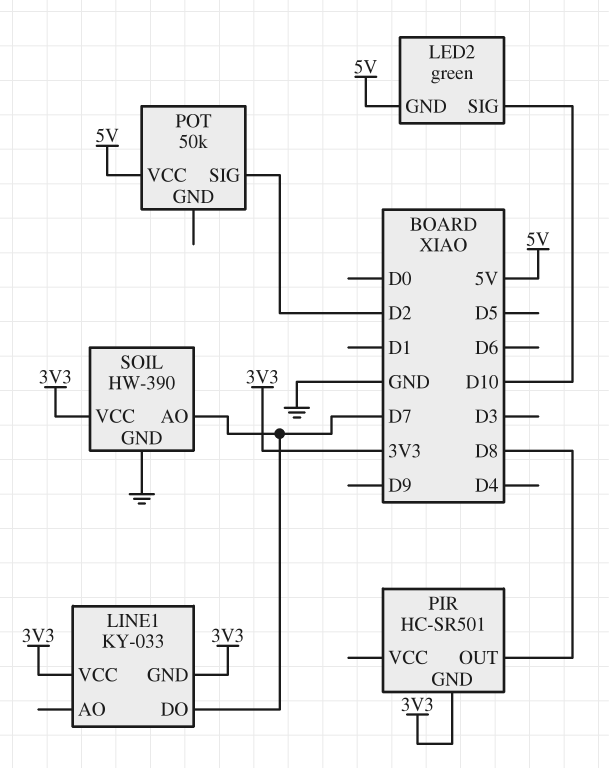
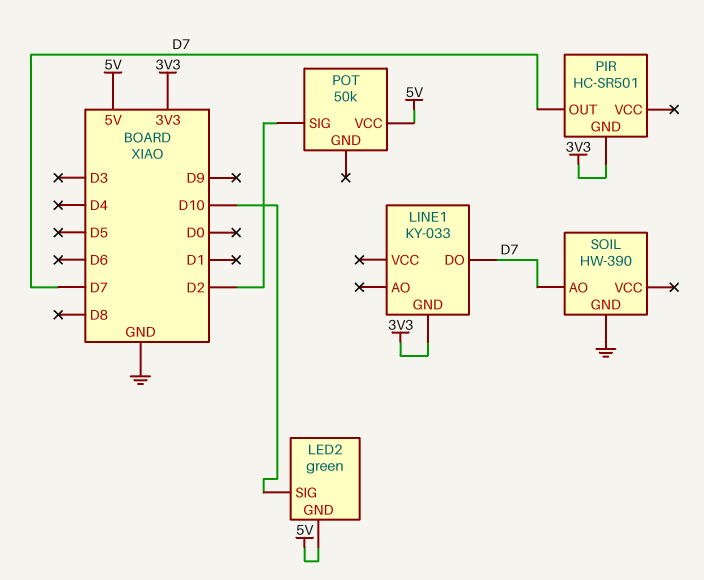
LINE1 pin VCC: 3V3 -> none
PIR pin OUT: D8 -> D7
SOIL pin VCC: 3V3 -> none

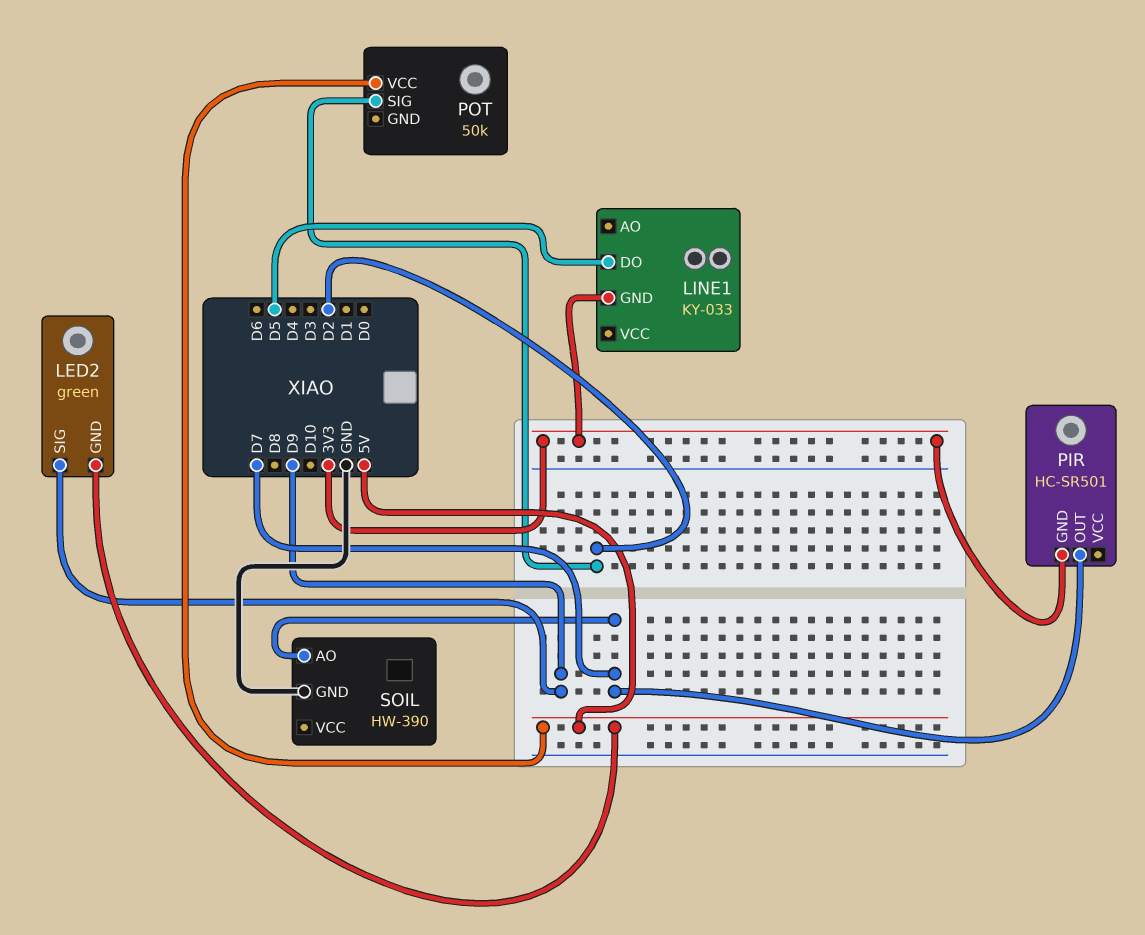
LED2 pin SIG: D10 -> D9
LINE1 pin DO: D7 -> D5

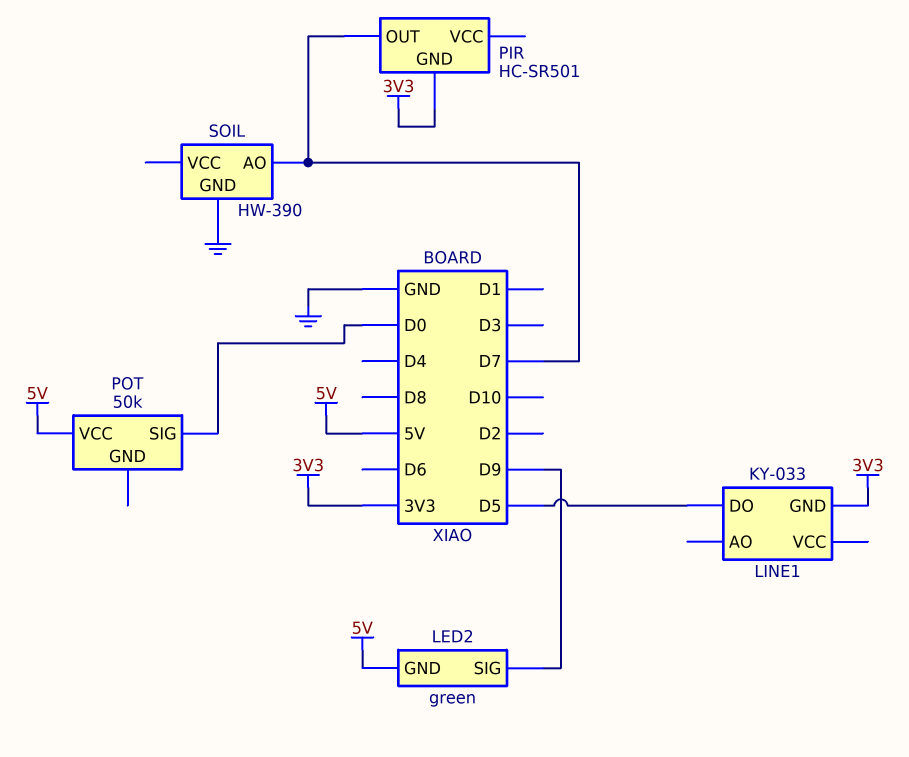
POT pin SIG: D2 -> D0

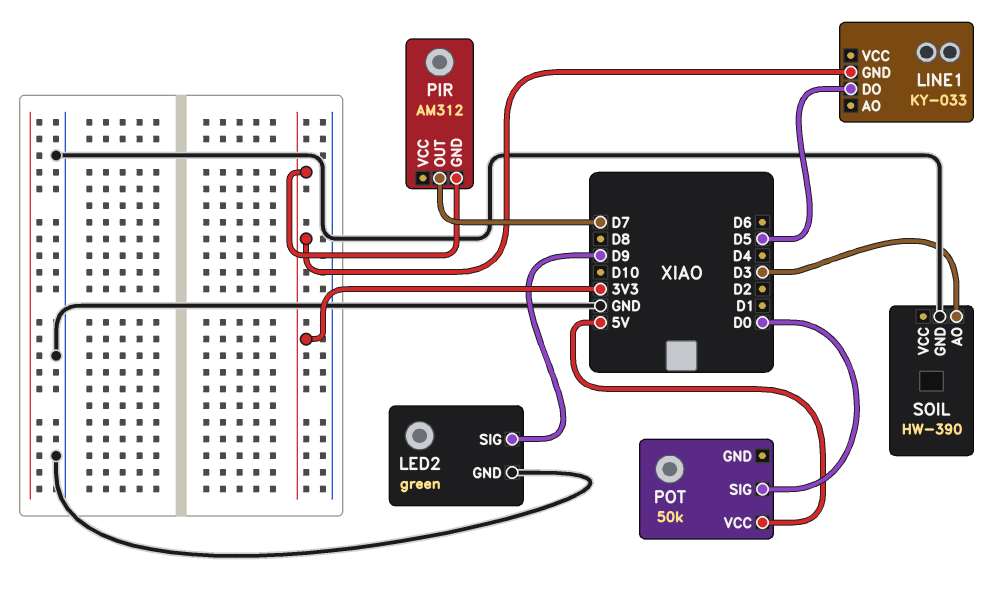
LED2 pin GND: 5V -> GND
PIR: HC-SR501 -> AM312
SOIL pin AO: D7 -> D3

